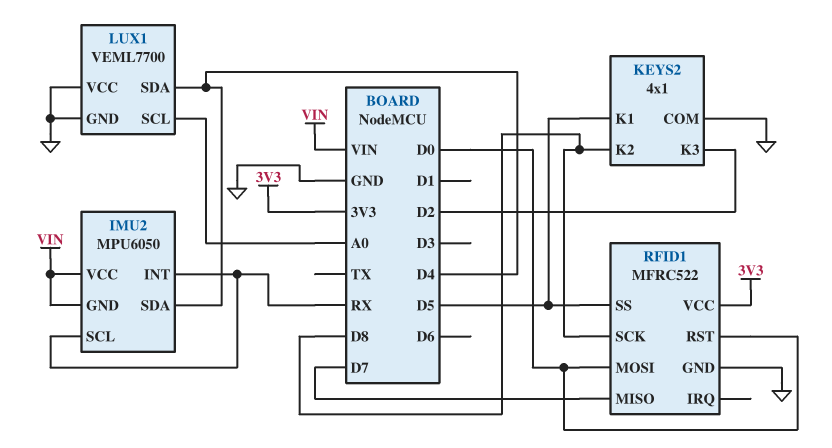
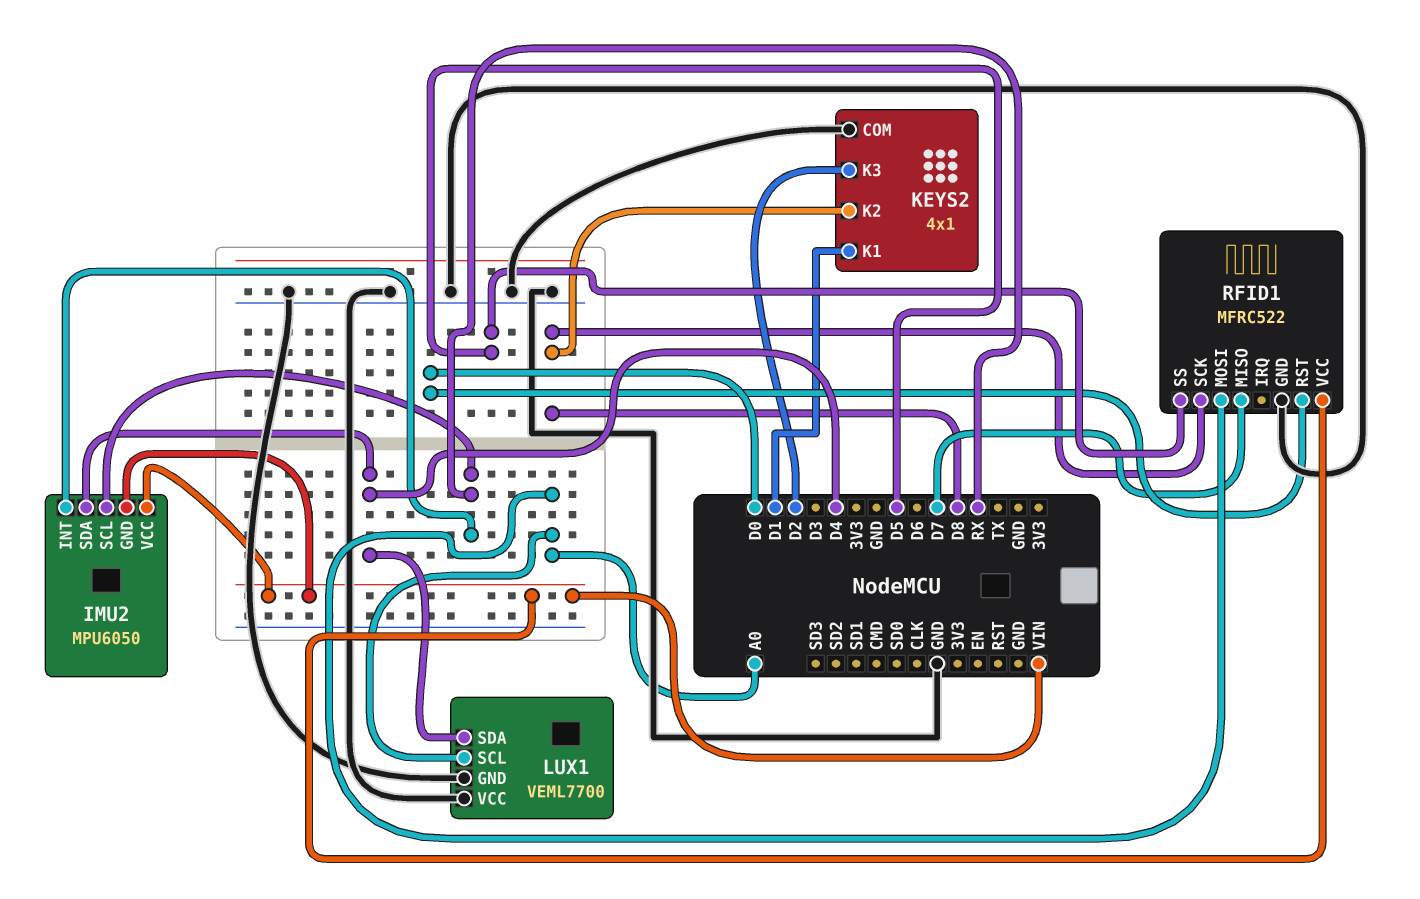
KEYS2 pin K1: D5 -> D1
RFID1 pin MOSI: D0 -> A0
RFID1 pin VCC: 3V3 -> VIN

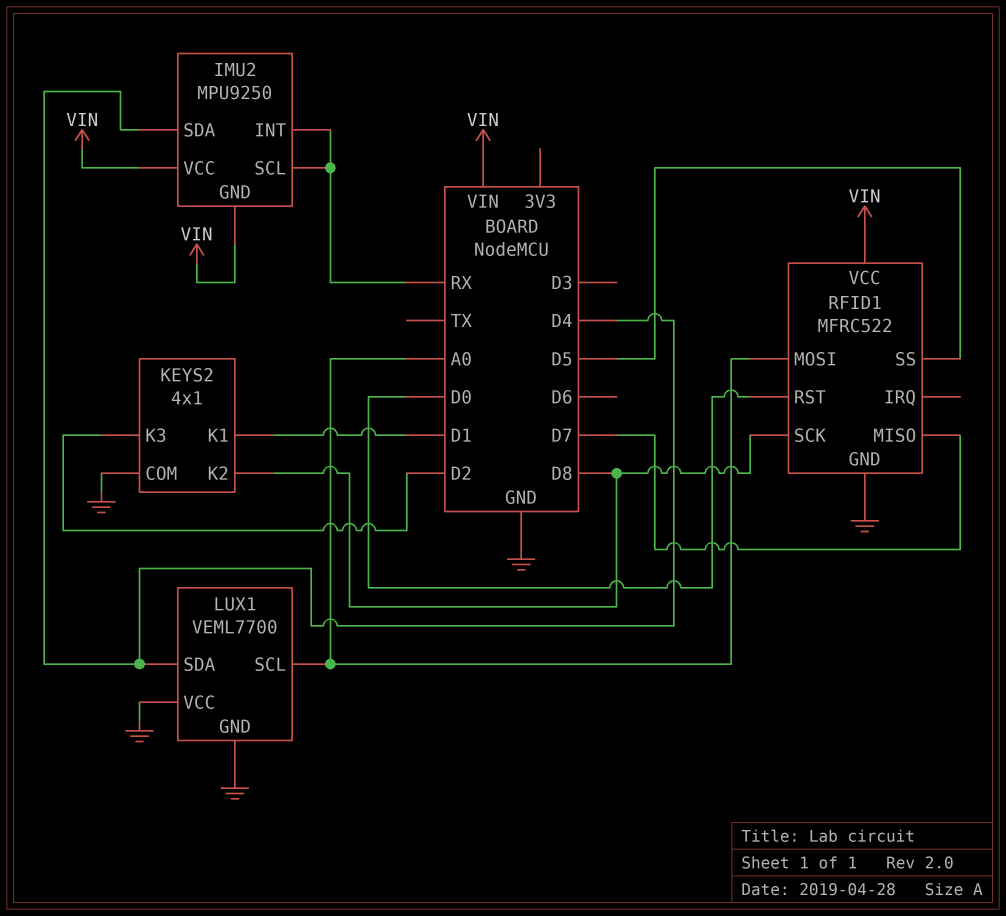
IMU2: MPU6050 -> MPU9250

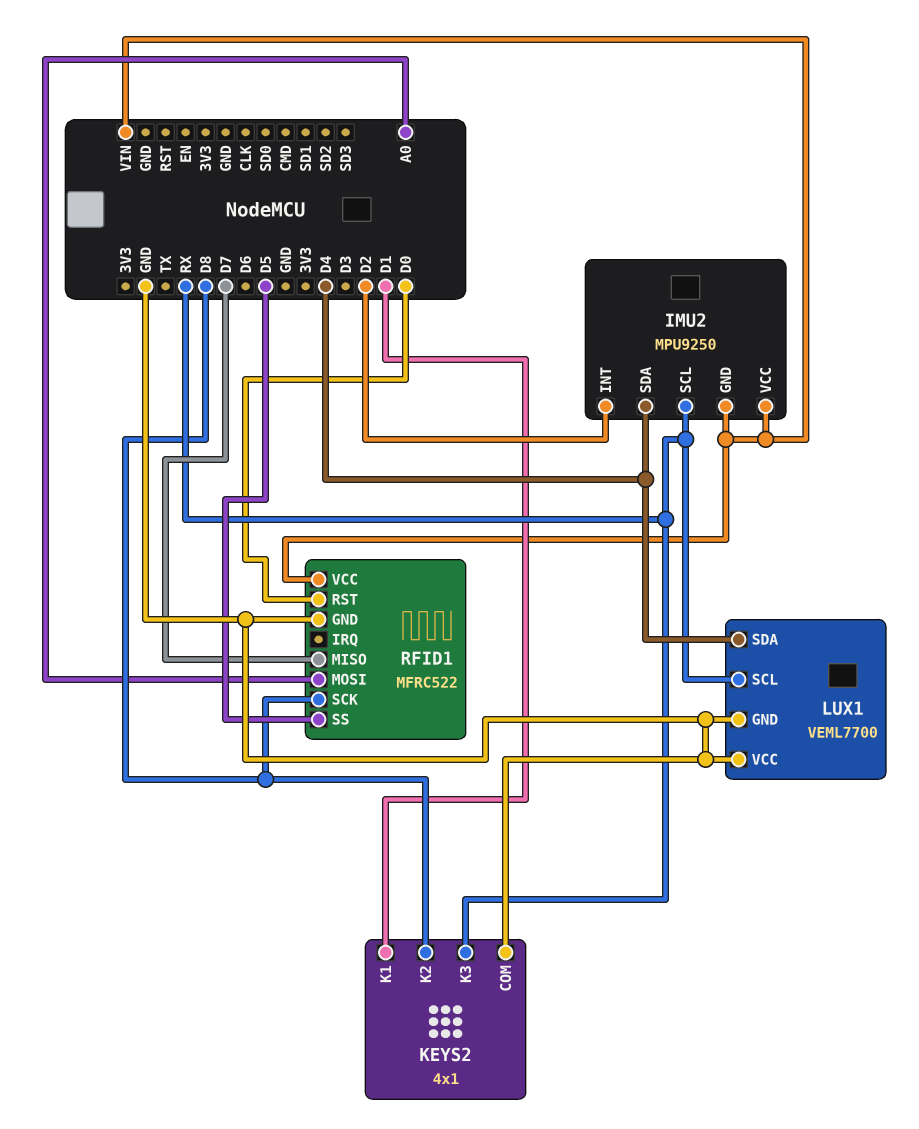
IMU2 pin INT: RX -> D2
KEYS2 pin K3: D2 -> RX
LUX1 pin SCL: A0 -> RX

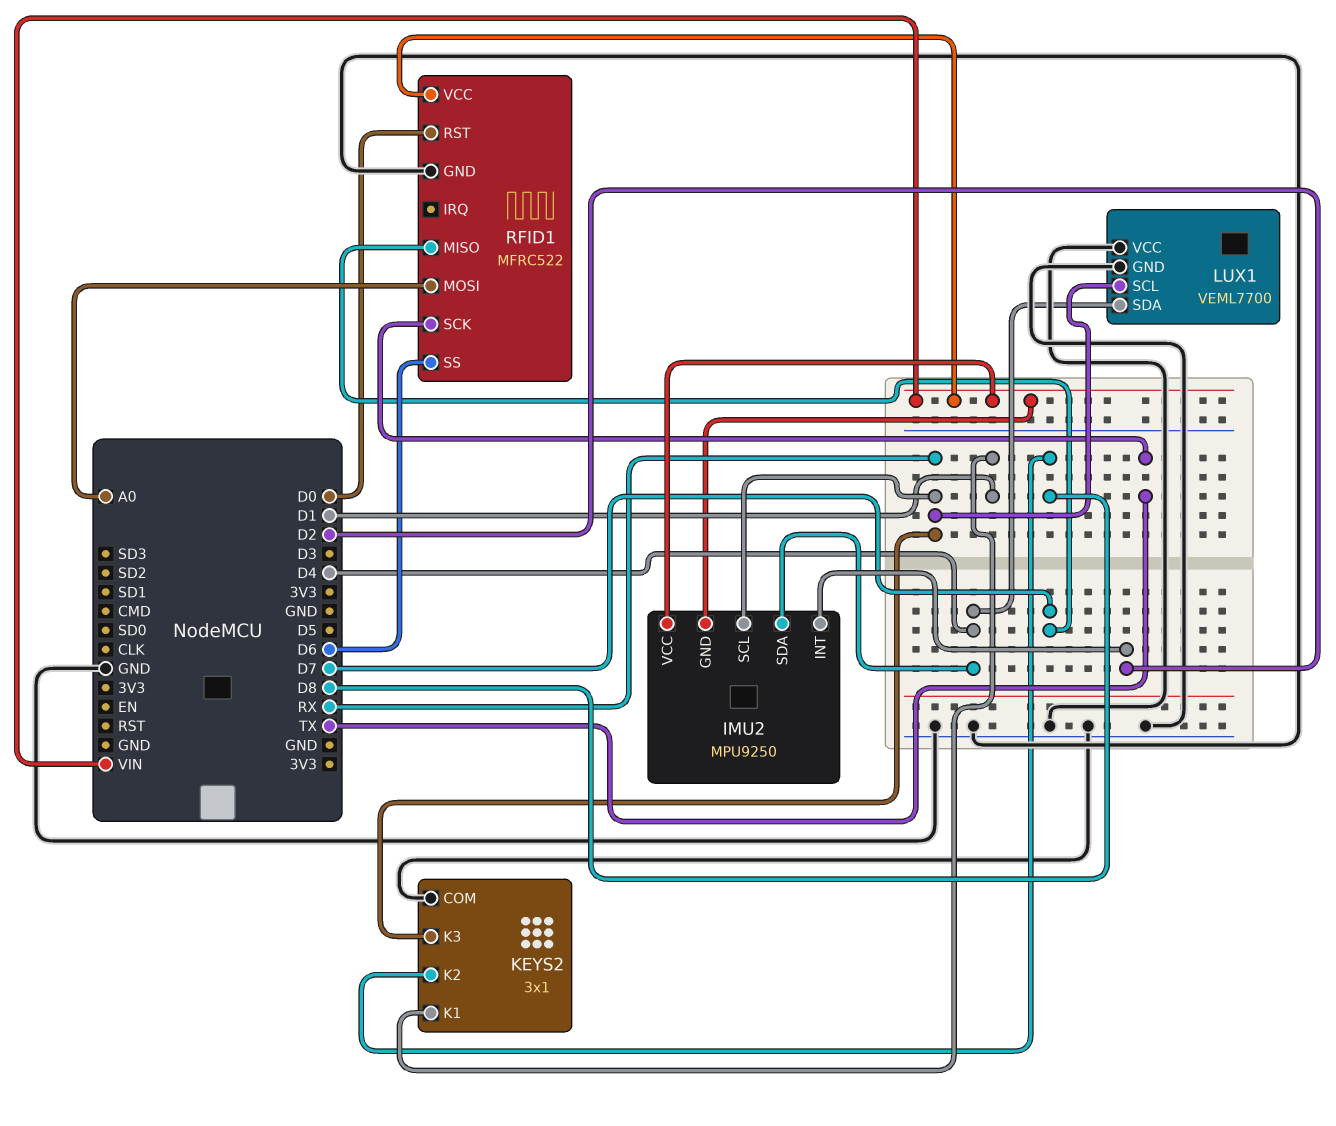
KEYS2: 4x1 -> 3x1
RFID1 pin SCK: D8 -> TX
RFID1 pin SS: D5 -> D6

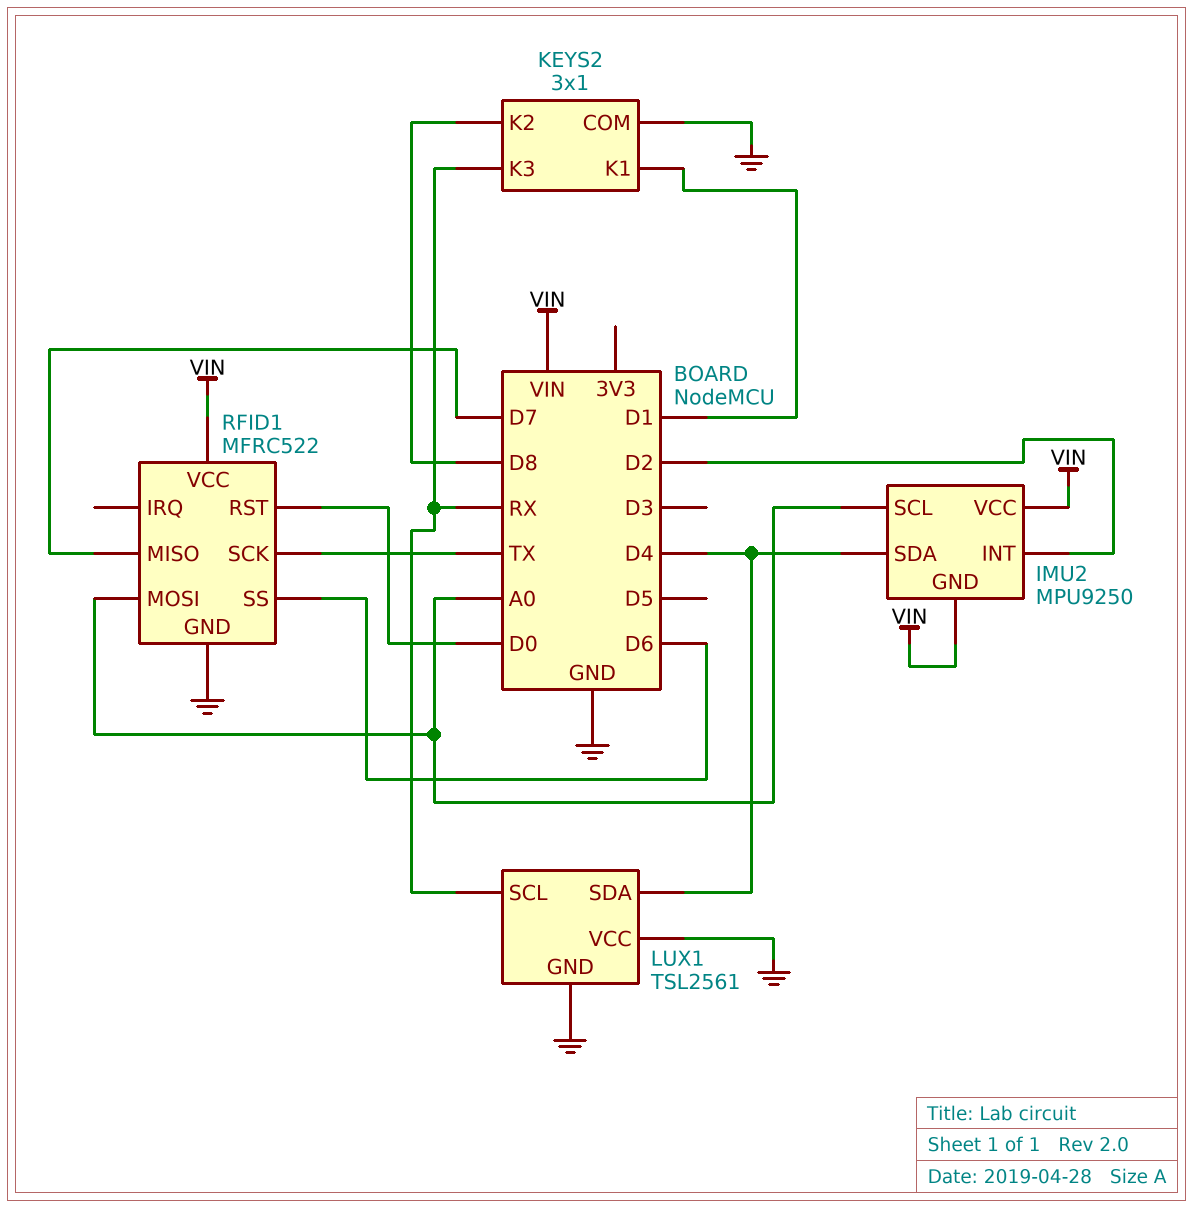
IMU2 pin SCL: RX -> A0
LUX1: VEML7700 -> TSL2561

